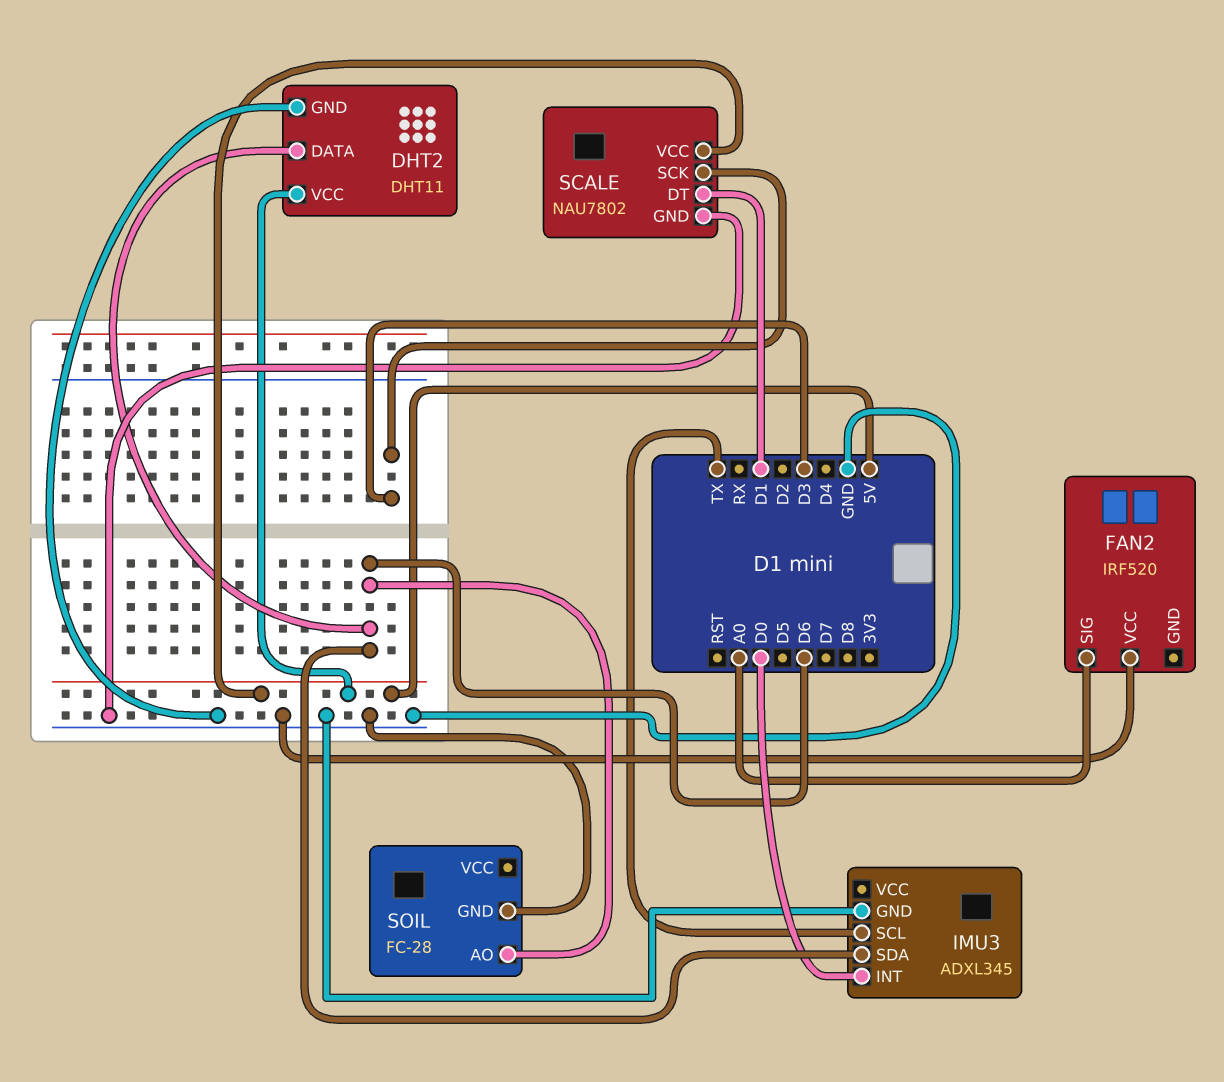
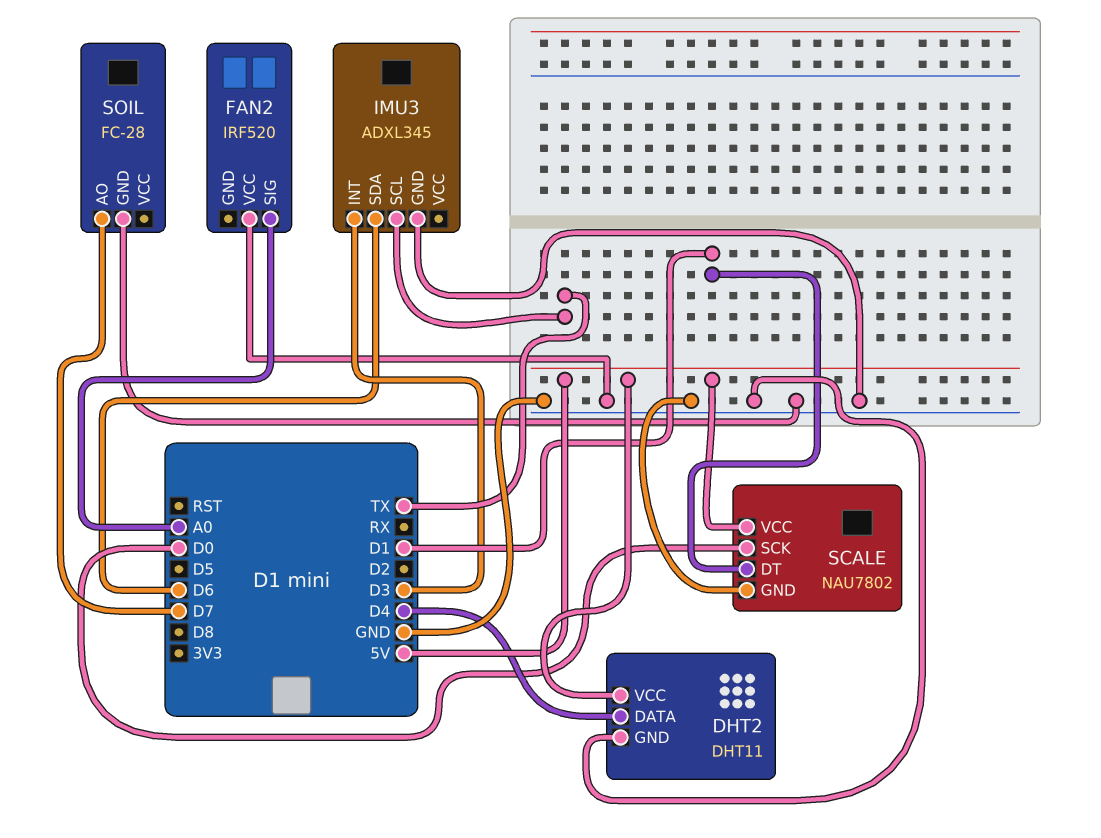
DHT2 pin DATA: D6 -> D4
IMU3 pin INT: D0 -> D3
SCALE pin SCK: D3 -> D0
SOIL pin AO: D6 -> D7

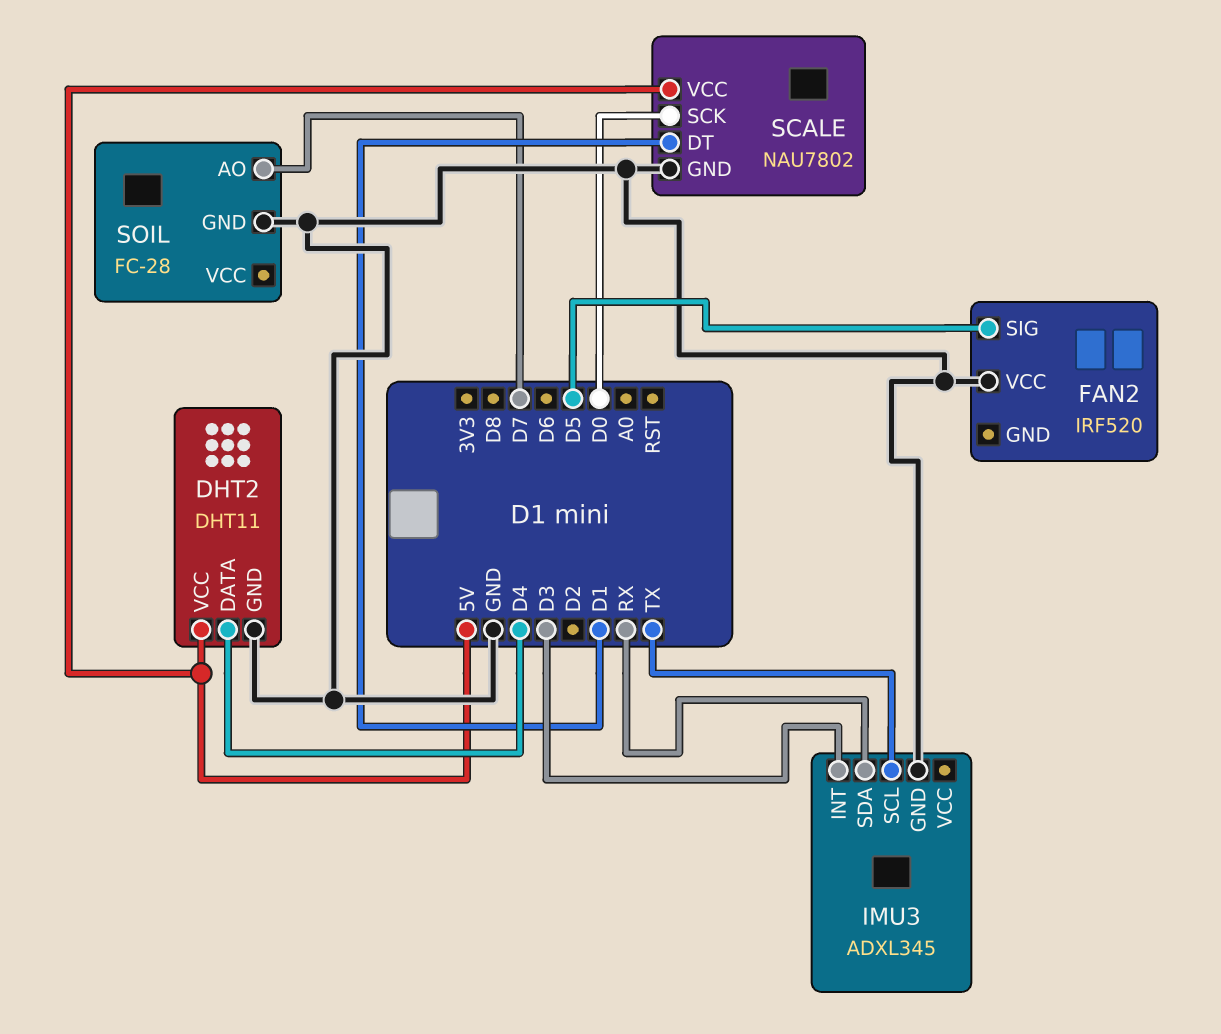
FAN2 pin SIG: A0 -> D5
IMU3 pin SDA: D6 -> RX

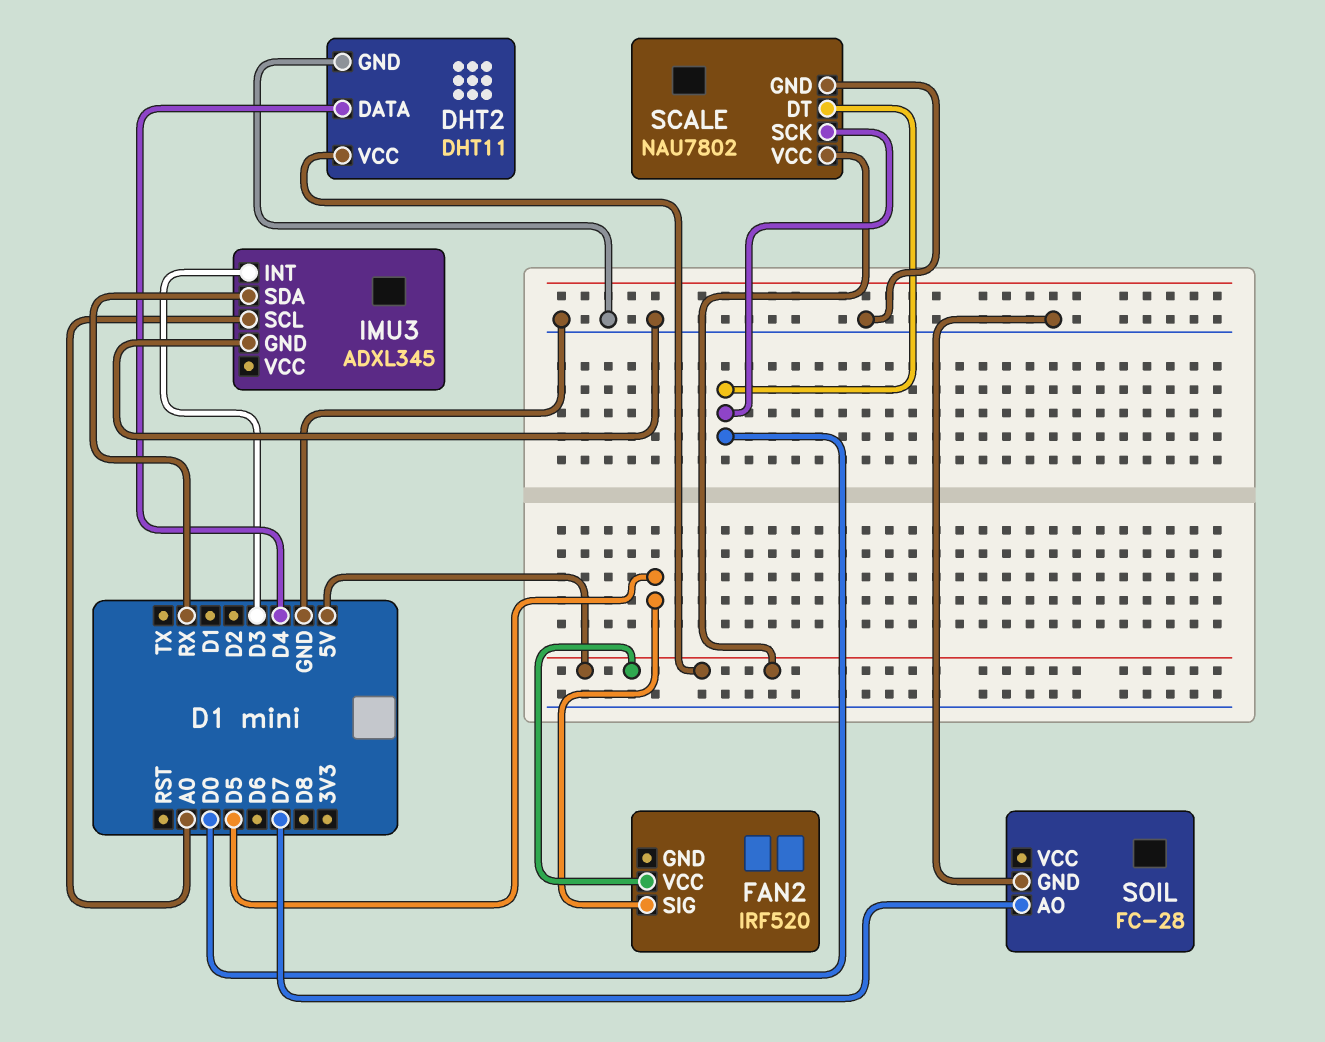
FAN2 pin VCC: GND -> 5V
IMU3 pin SCL: TX -> A0
SCALE pin DT: D1 -> D0

